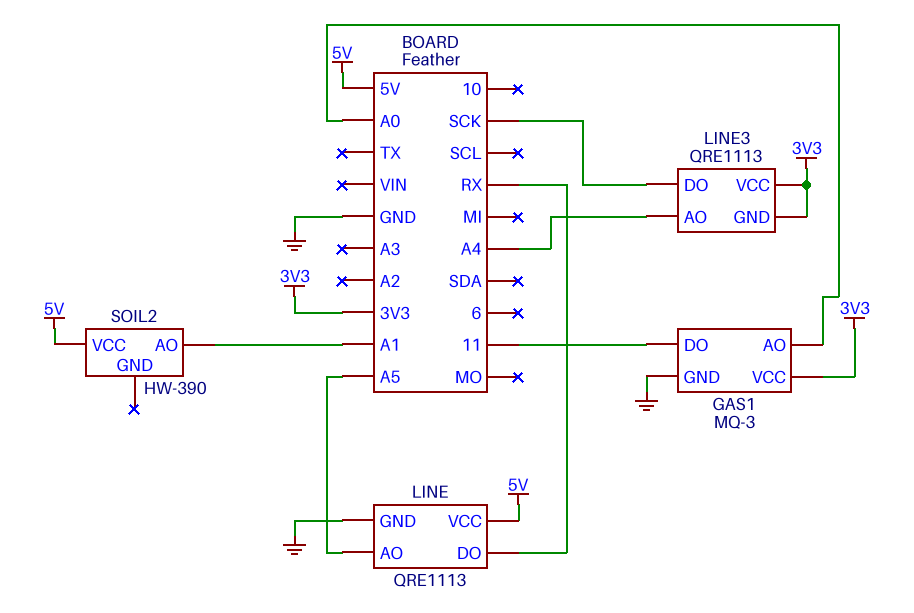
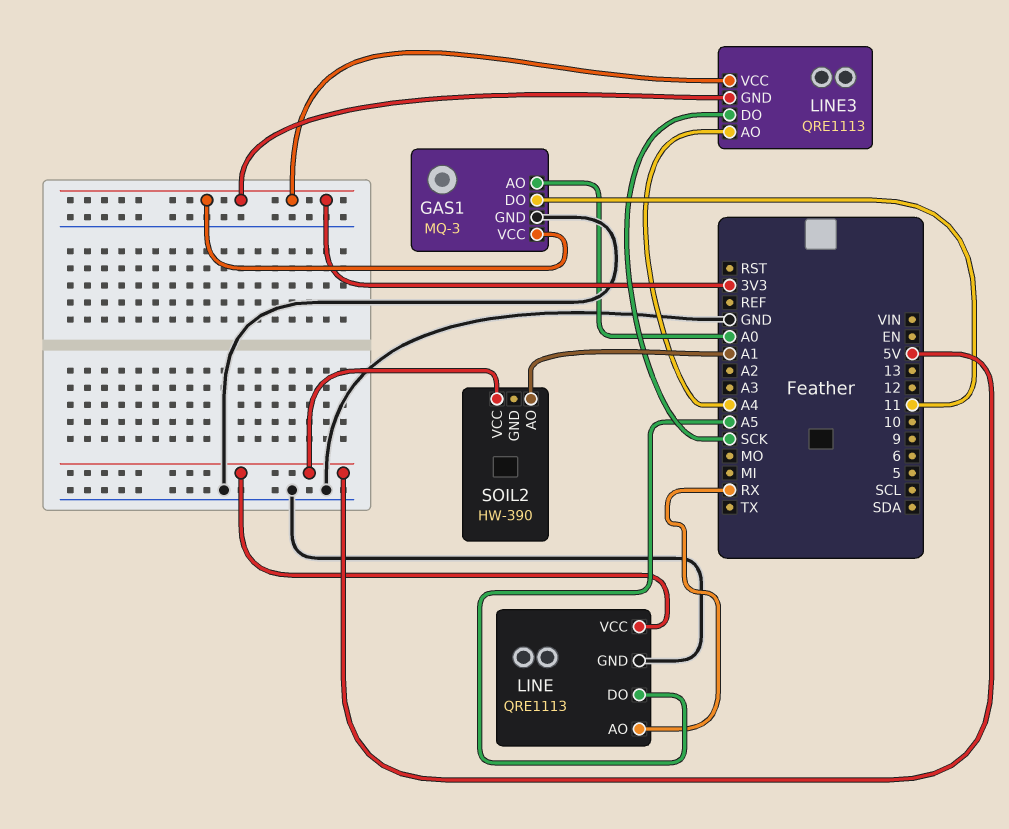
LINE pin AO: A5 -> RX
LINE pin DO: RX -> A5

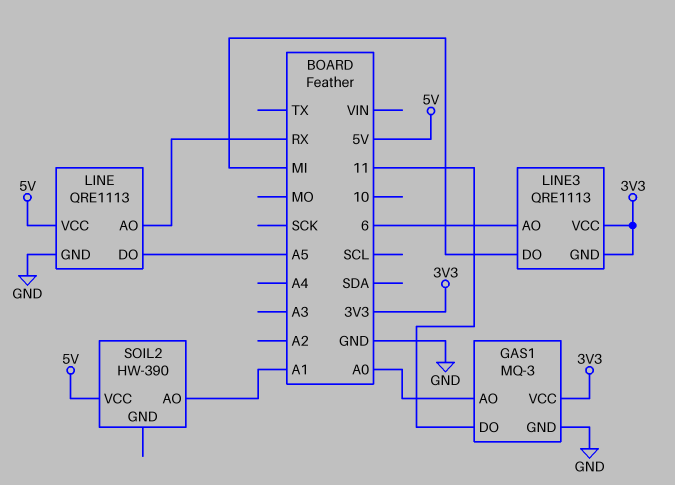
LINE3 pin AO: A4 -> 6
LINE3 pin DO: SCK -> MI

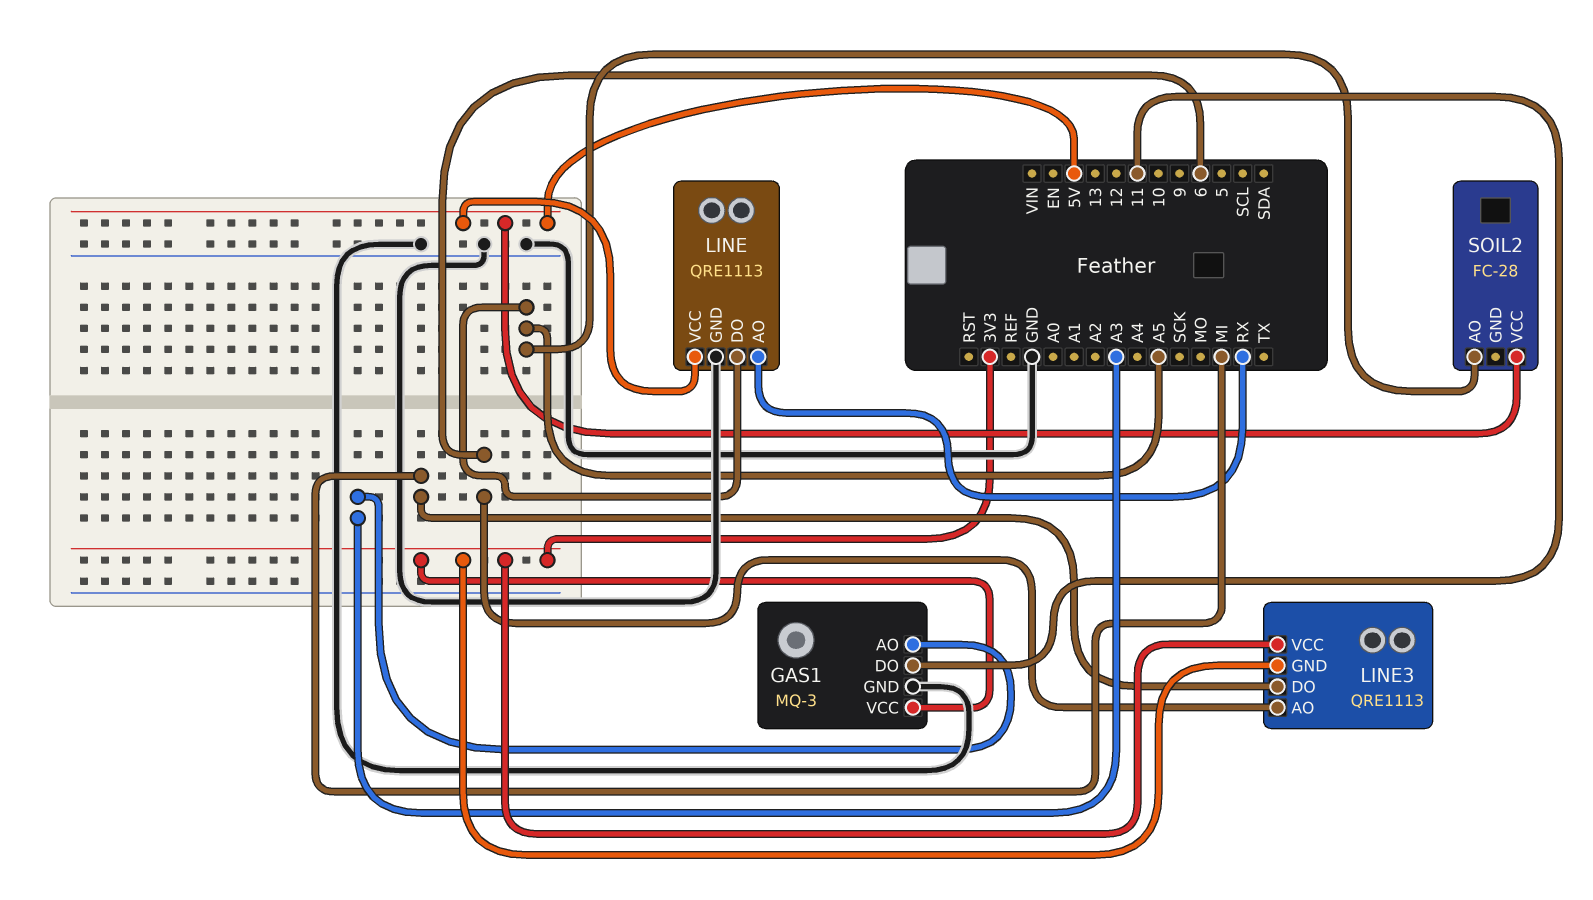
GAS1 pin AO: A0 -> A3
SOIL2: HW-390 -> FC-28
SOIL2 pin AO: A1 -> A5

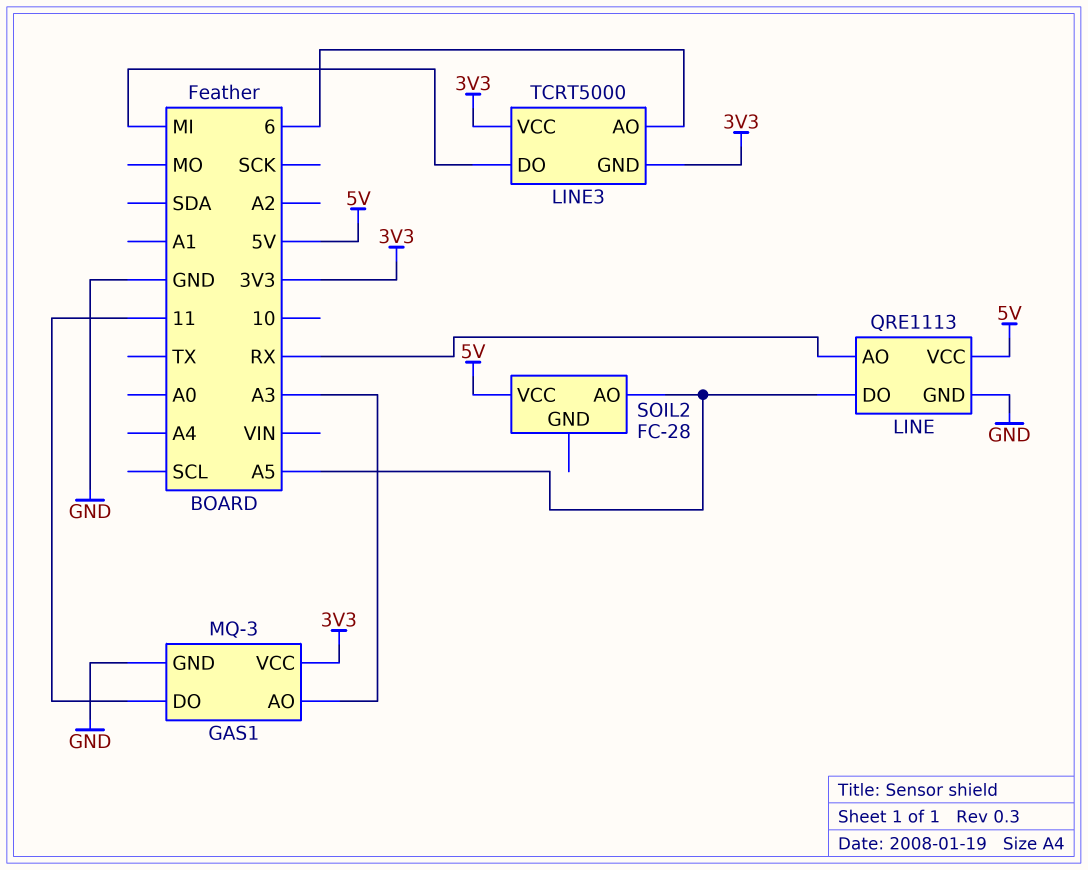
LINE3: QRE1113 -> TCRT5000

